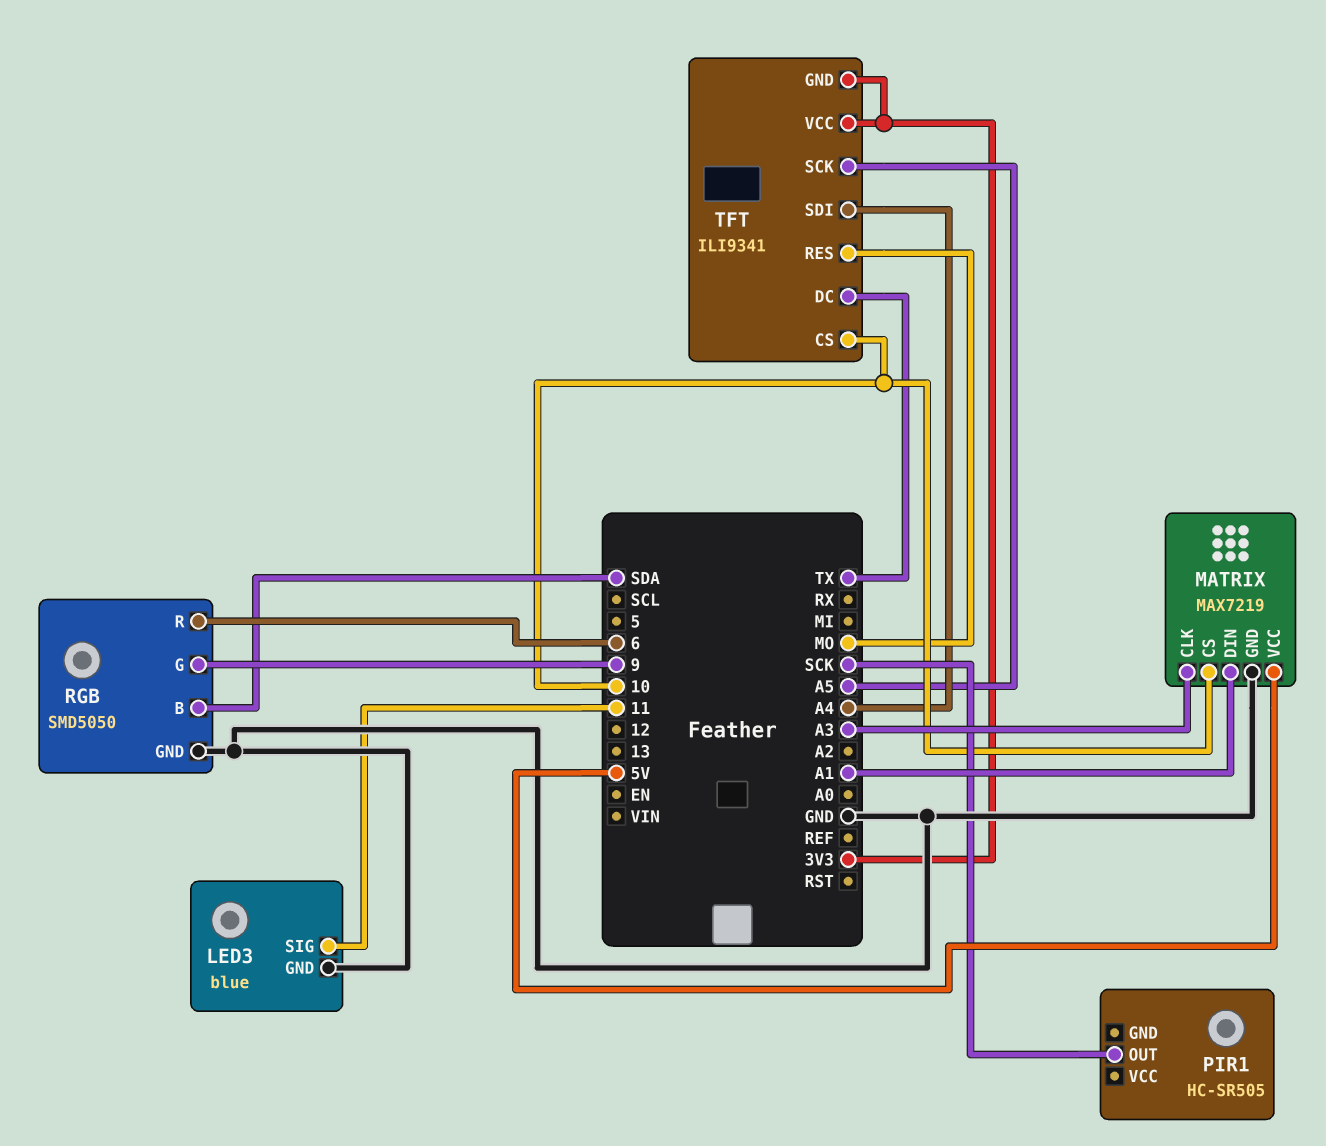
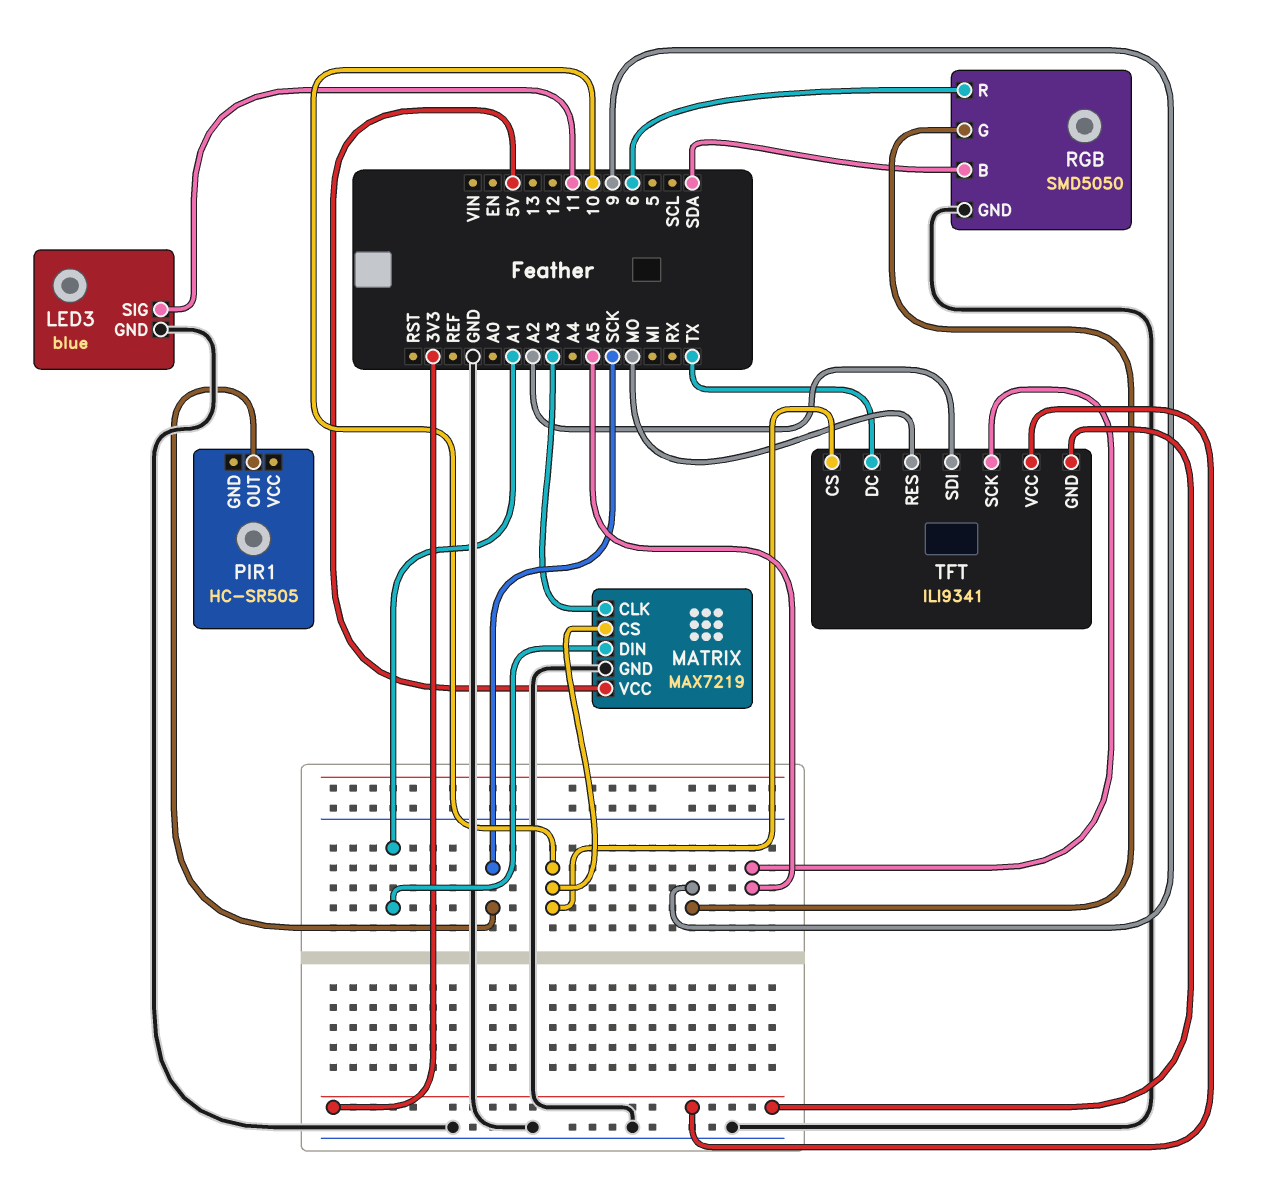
TFT pin SDI: A4 -> A2

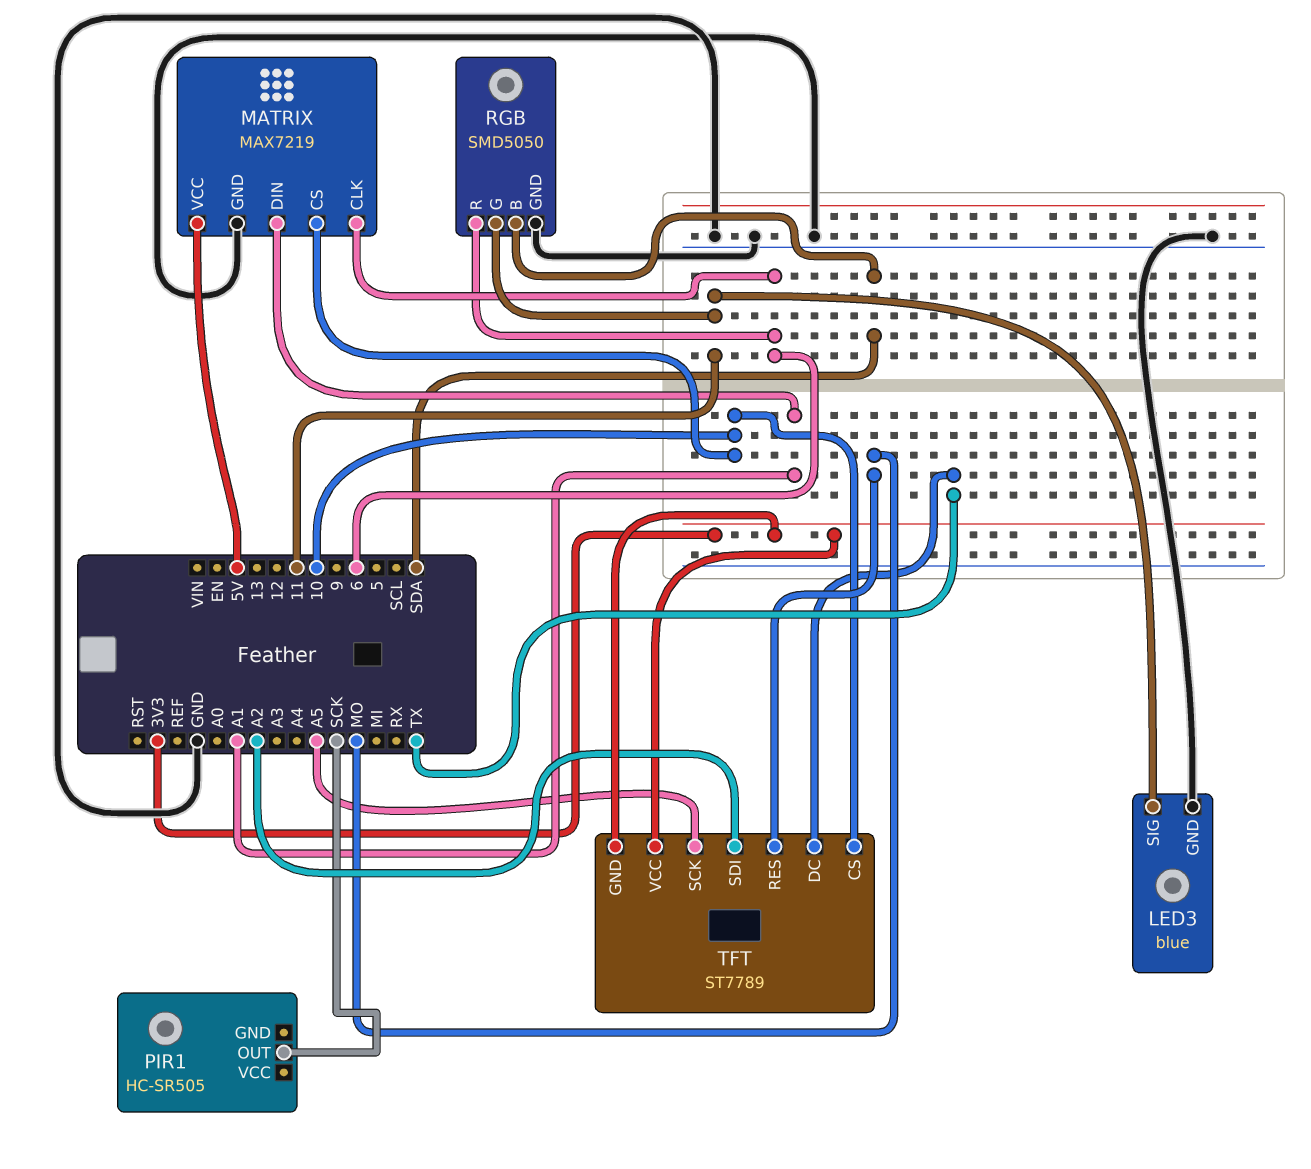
MATRIX pin CLK: A3 -> 6
RGB pin G: 9 -> 11
TFT: ILI9341 -> ST7789

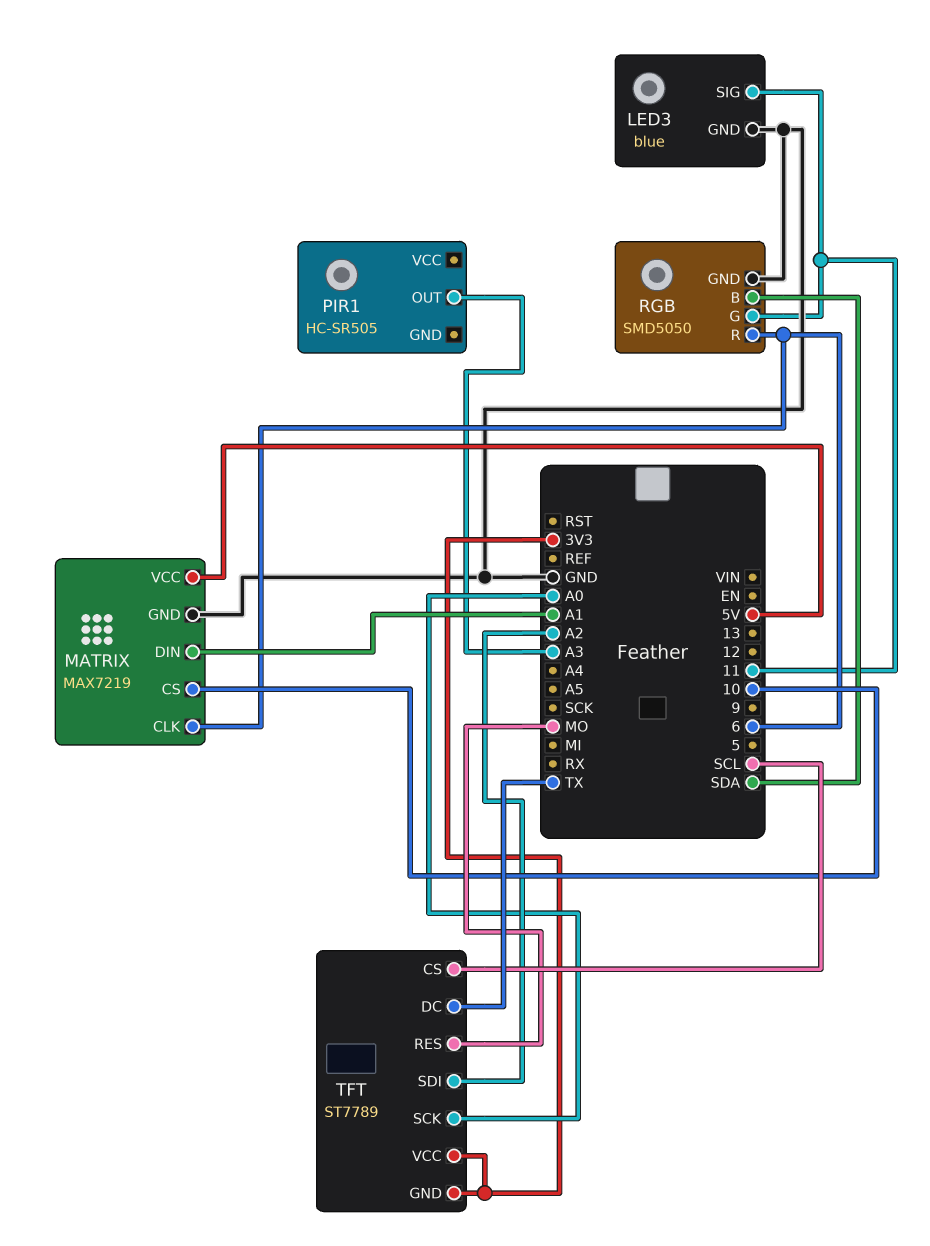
PIR1 pin OUT: SCK -> A3
TFT pin CS: 10 -> SCL
TFT pin SCK: A5 -> A0

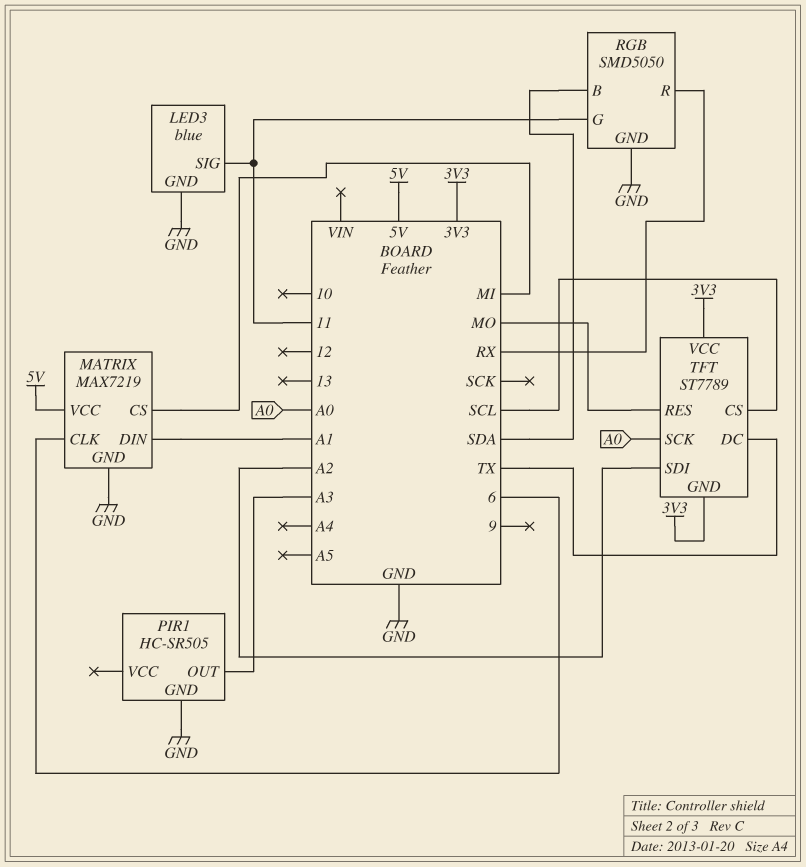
MATRIX pin CS: 10 -> MI
PIR1 pin GND: none -> GND
RGB pin R: 6 -> RX

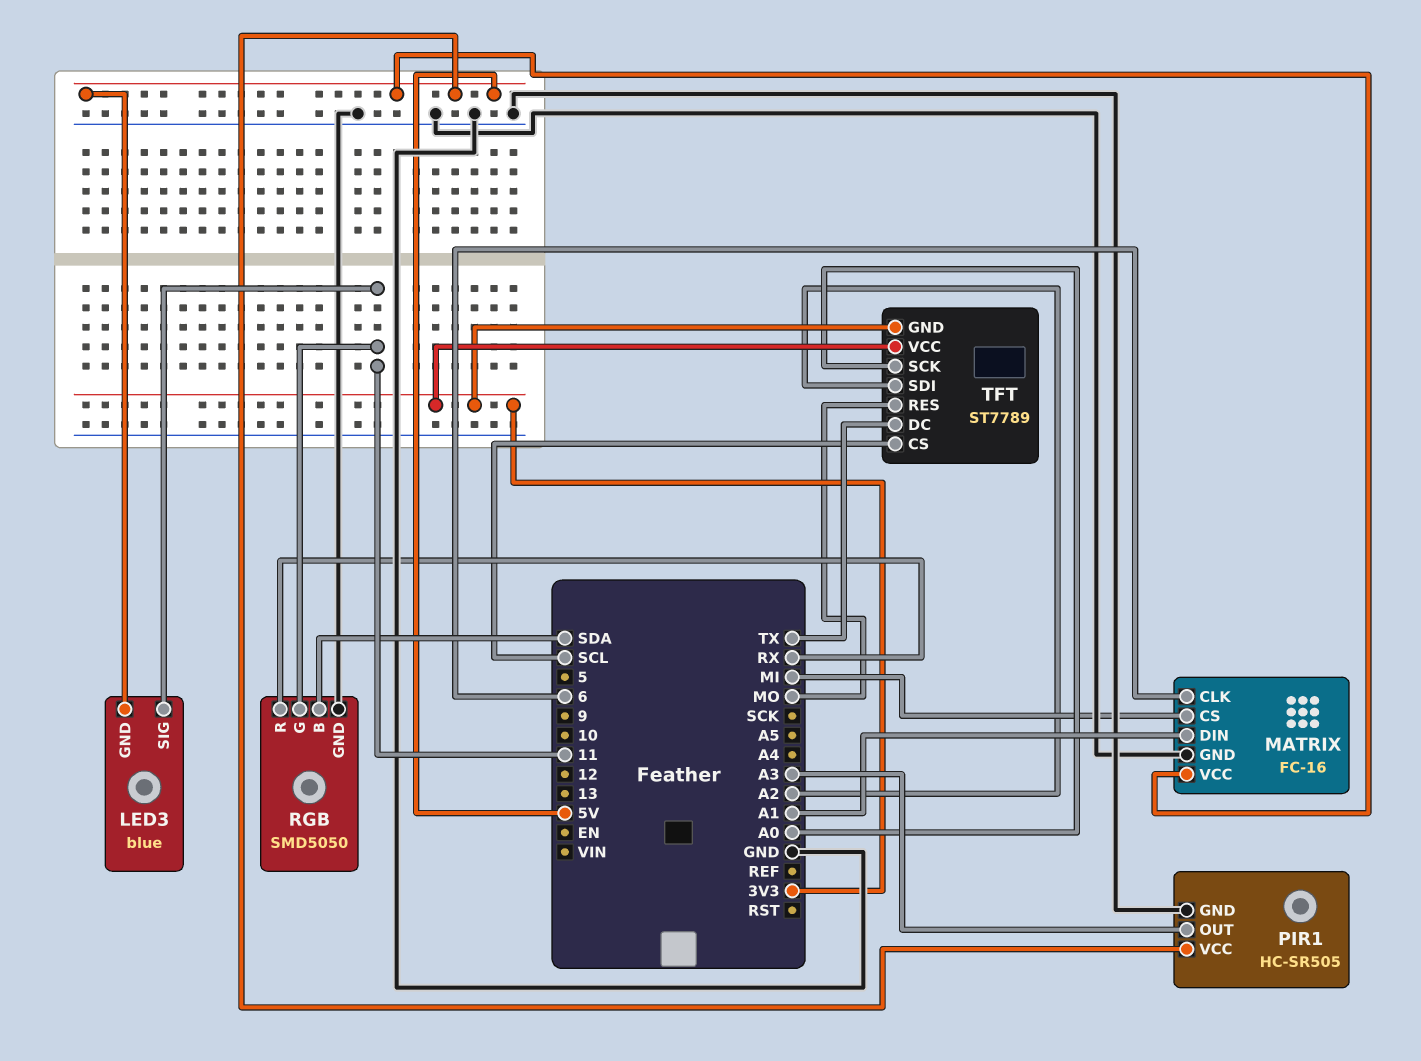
LED3 pin GND: GND -> 5V
MATRIX: MAX7219 -> FC-16
PIR1 pin VCC: none -> 5V

